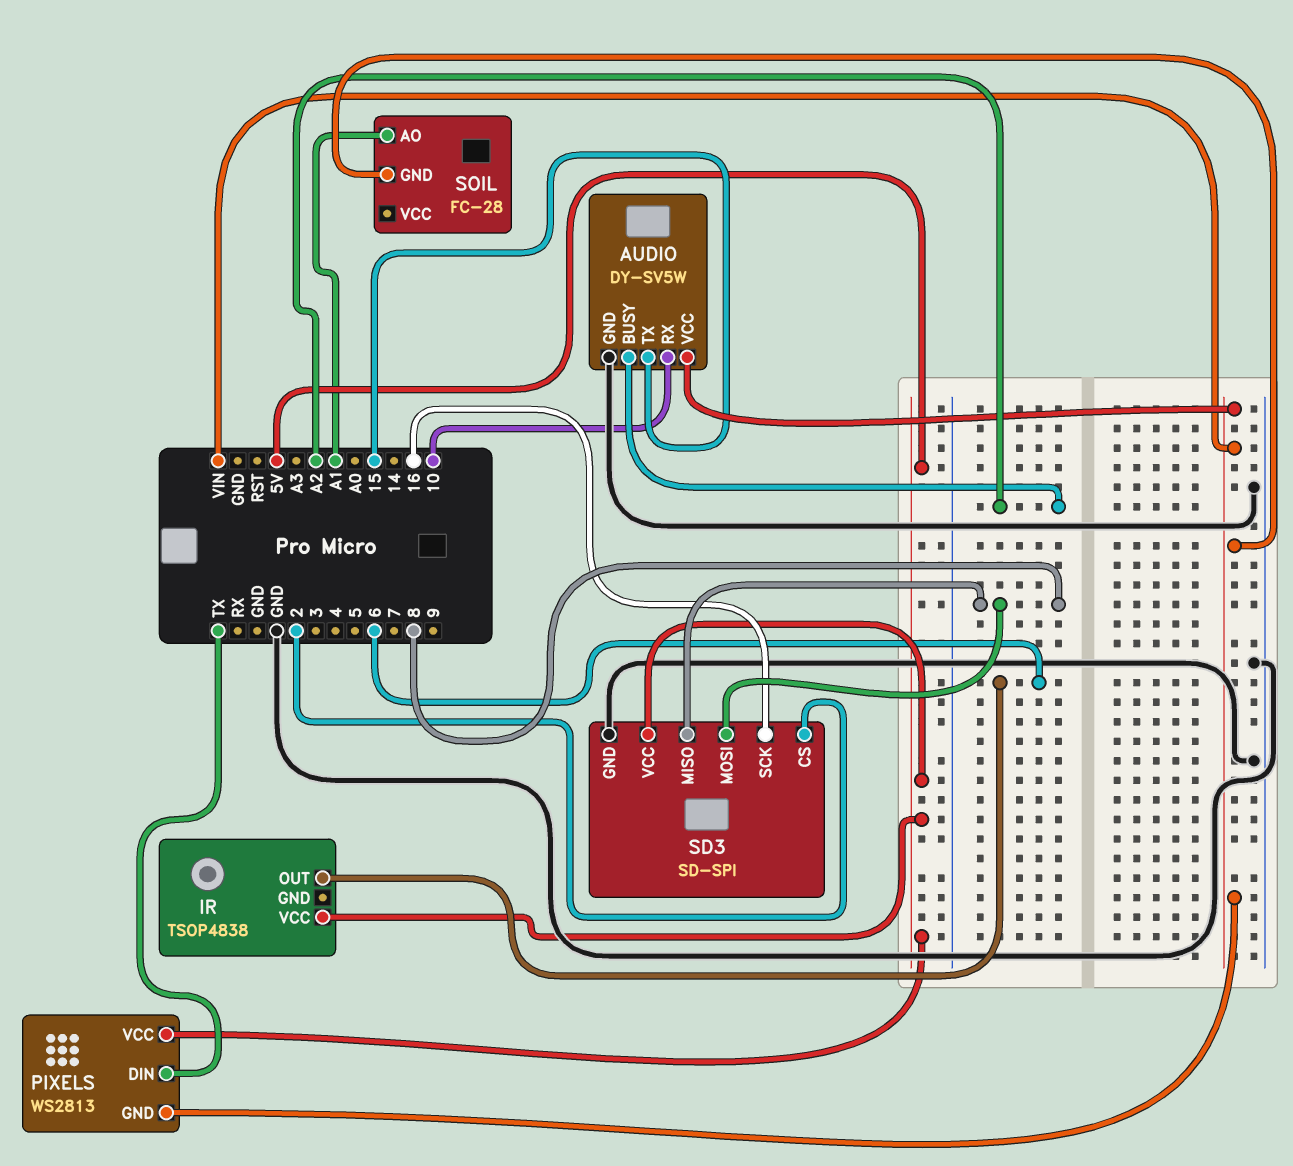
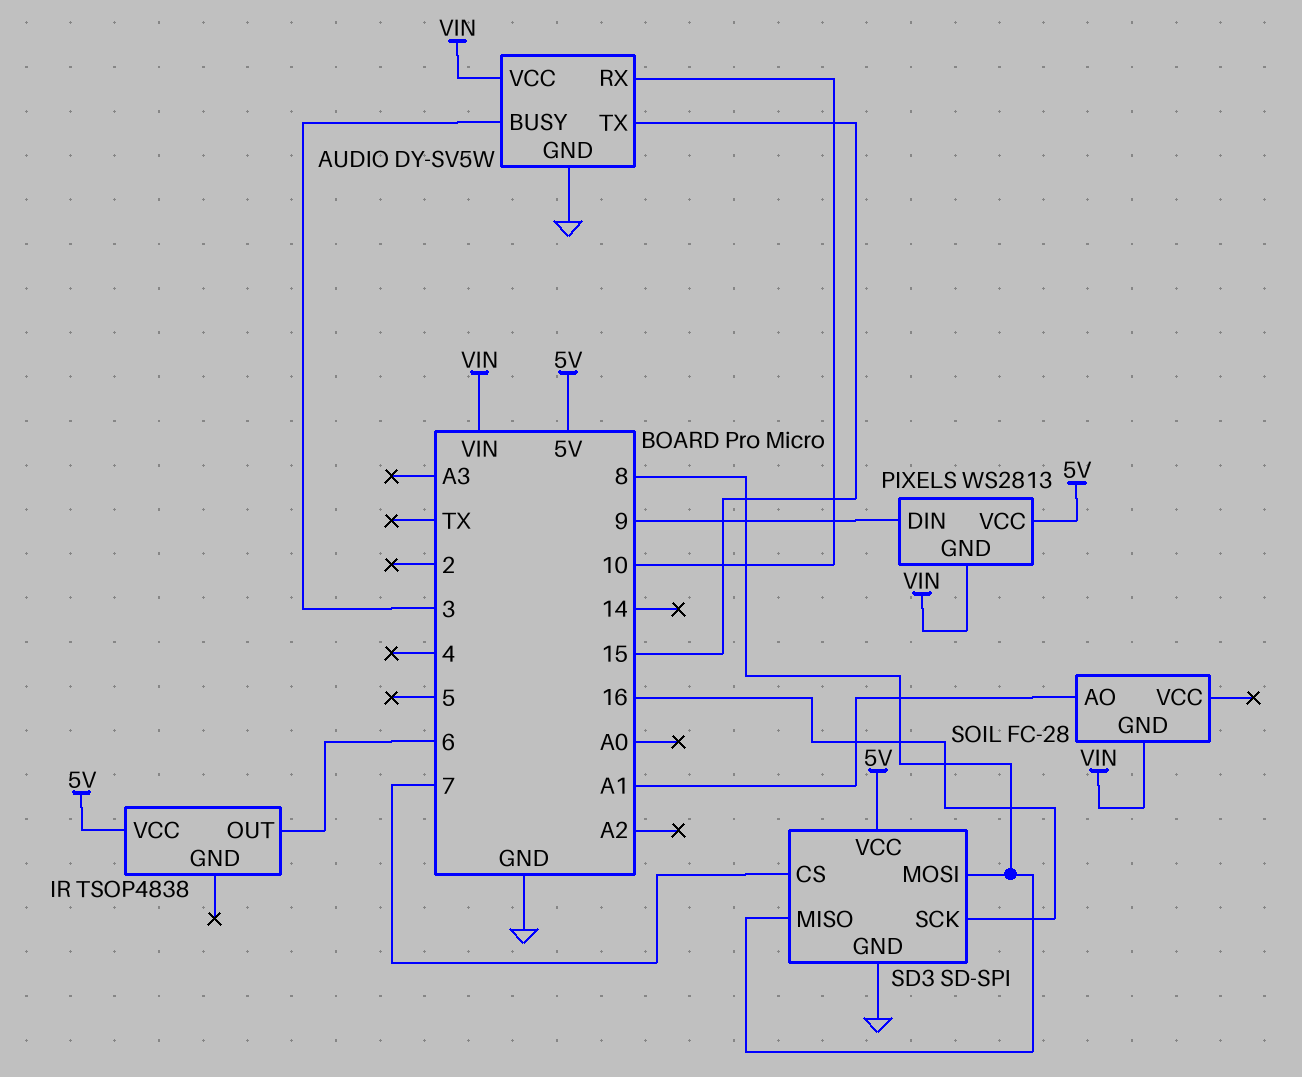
AUDIO pin BUSY: A2 -> 3
PIXELS pin DIN: TX -> 9
SD3 pin CS: 2 -> 7

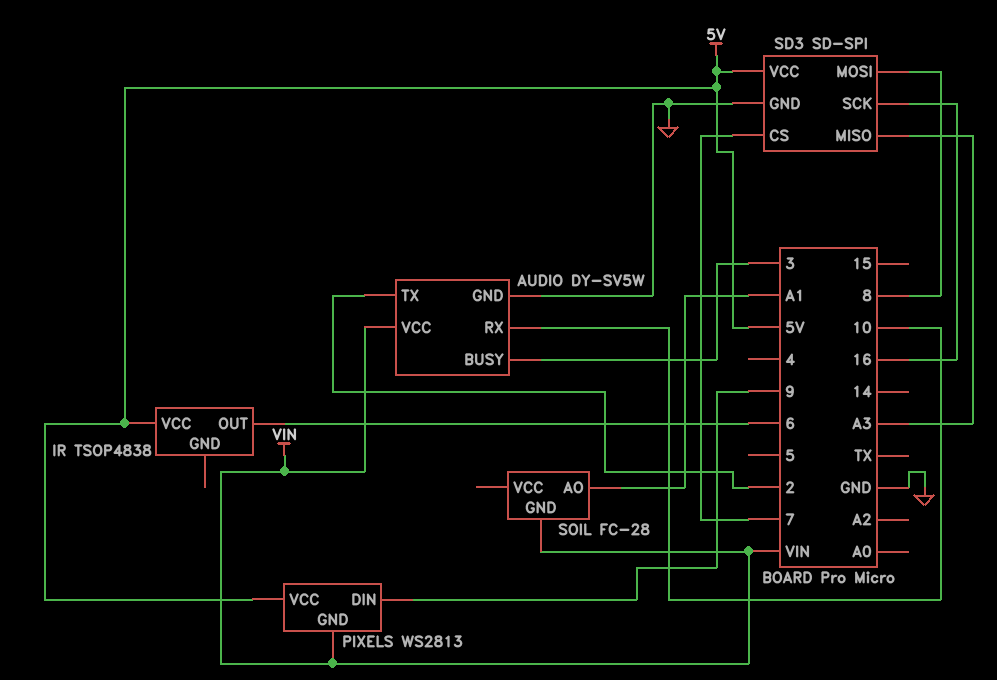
AUDIO pin TX: 15 -> 2
SD3 pin MISO: 8 -> A3

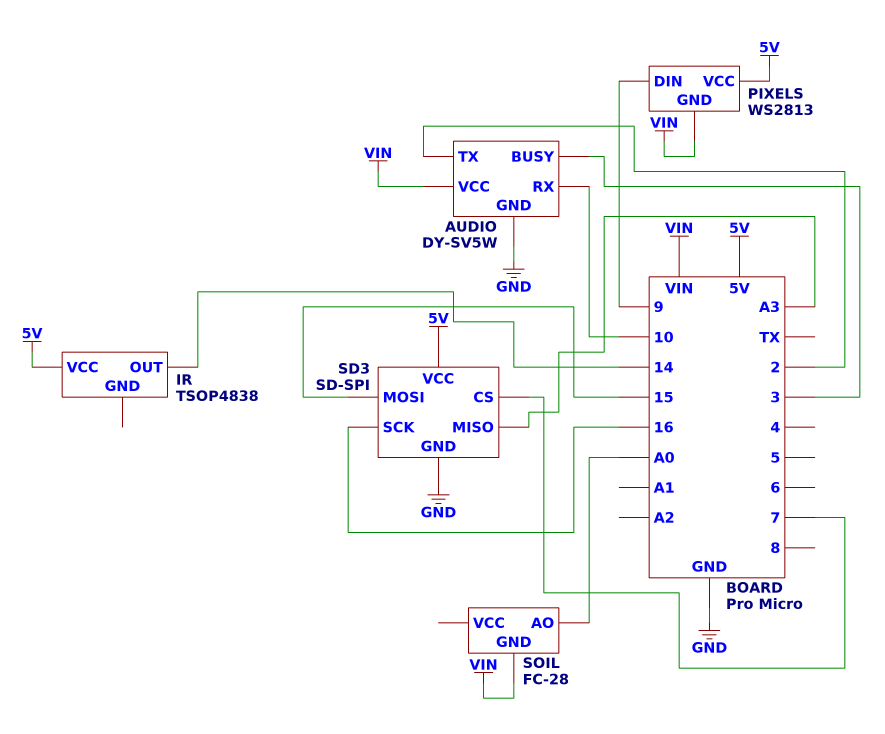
IR pin OUT: 6 -> 14
SD3 pin MOSI: 8 -> 15
SOIL pin AO: A1 -> A0

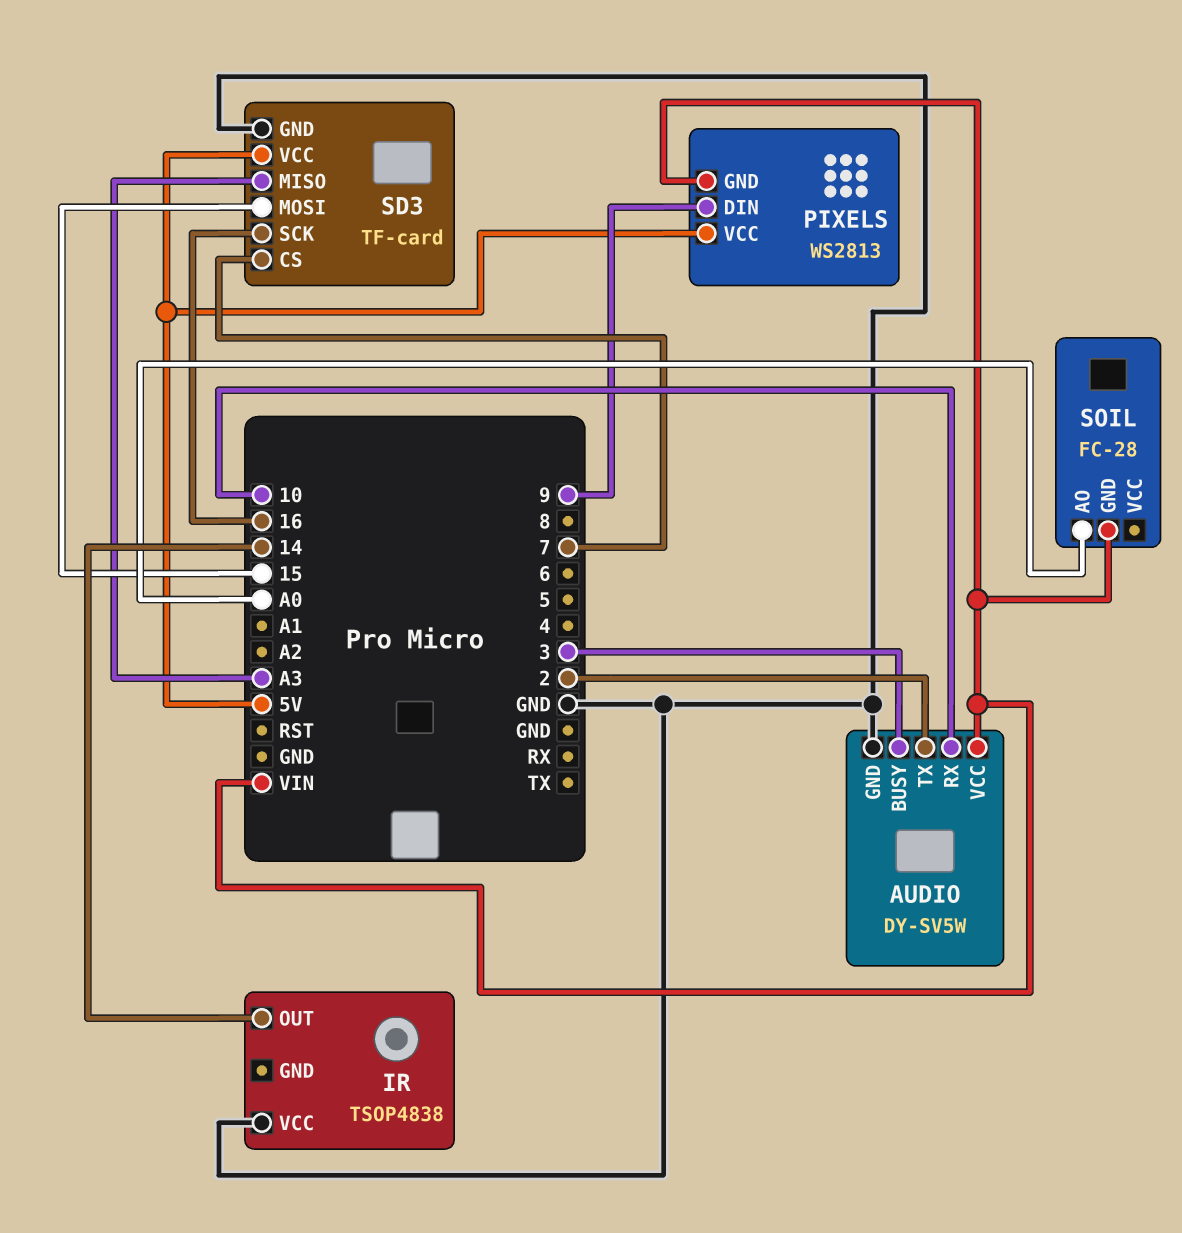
IR pin VCC: 5V -> GND
SD3: SD-SPI -> TF-card

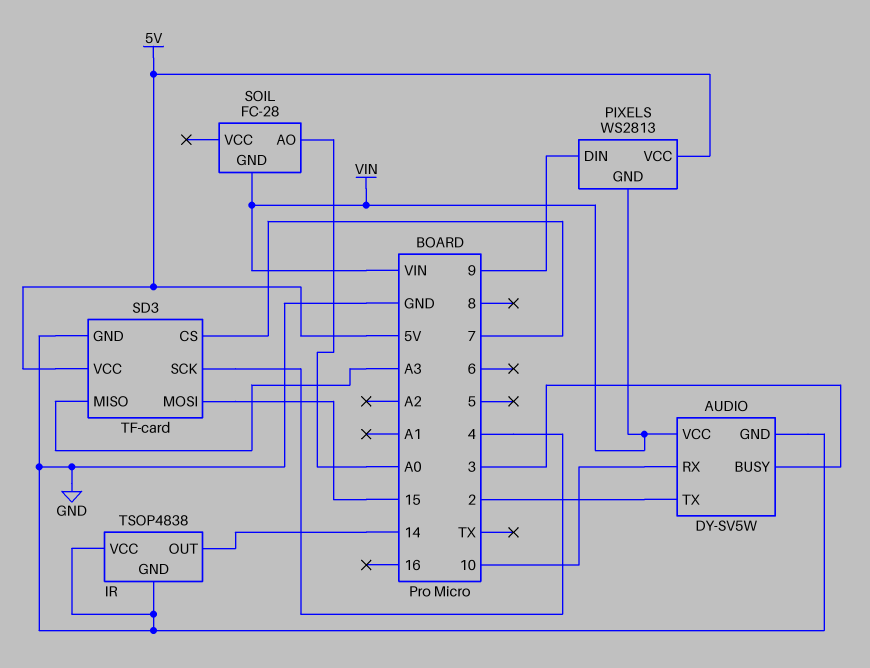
IR pin GND: none -> GND
SD3 pin SCK: 16 -> 4

